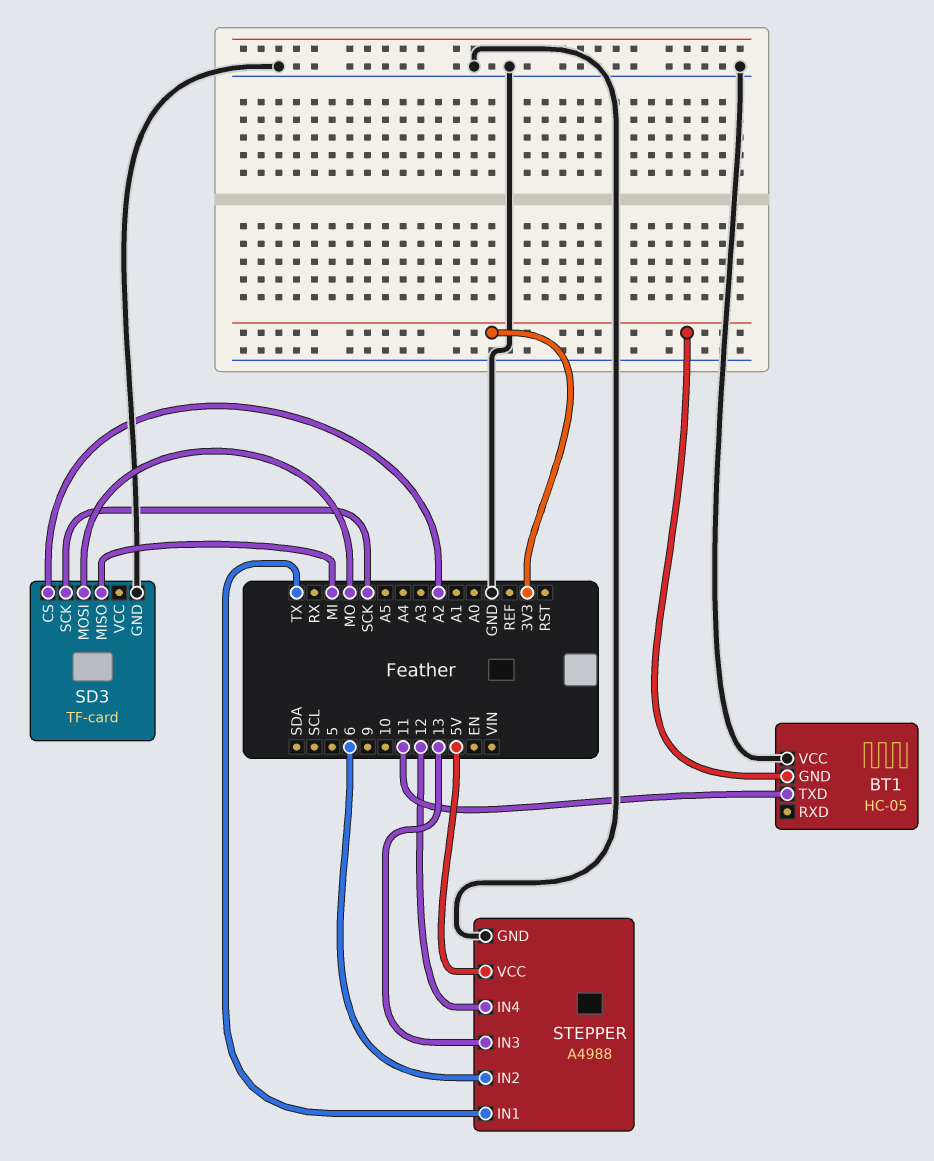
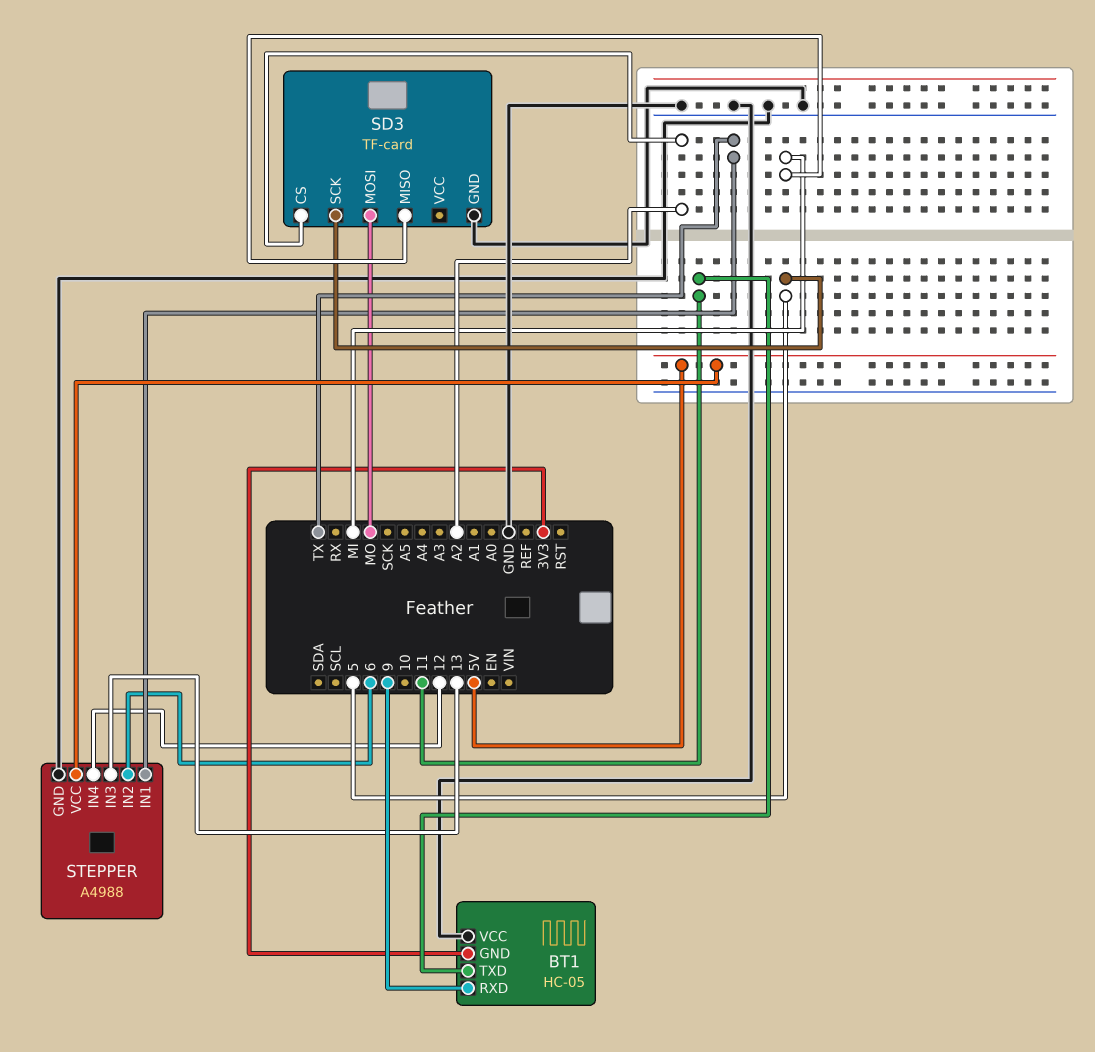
BT1 pin RXD: none -> 9
SD3 pin SCK: SCK -> 5

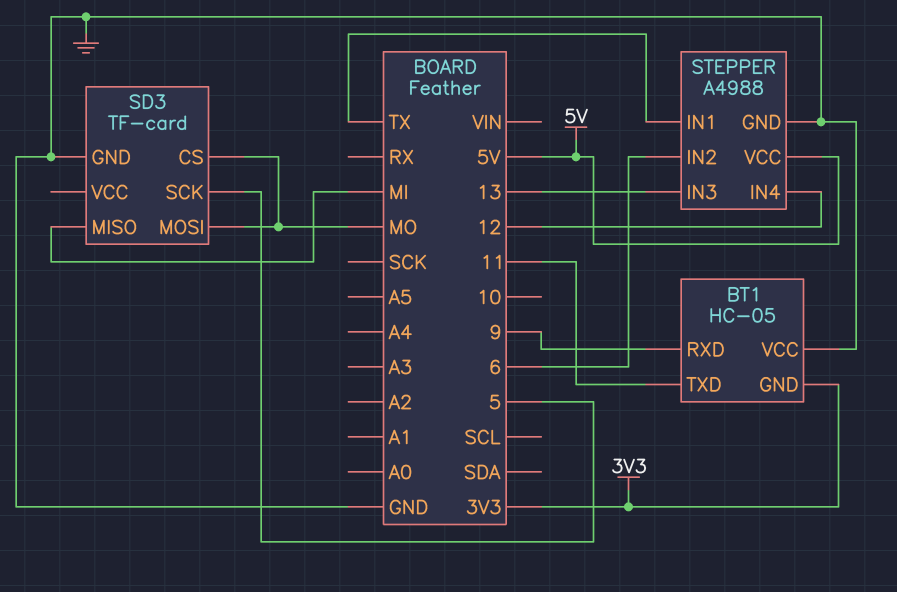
SD3 pin CS: A2 -> MO

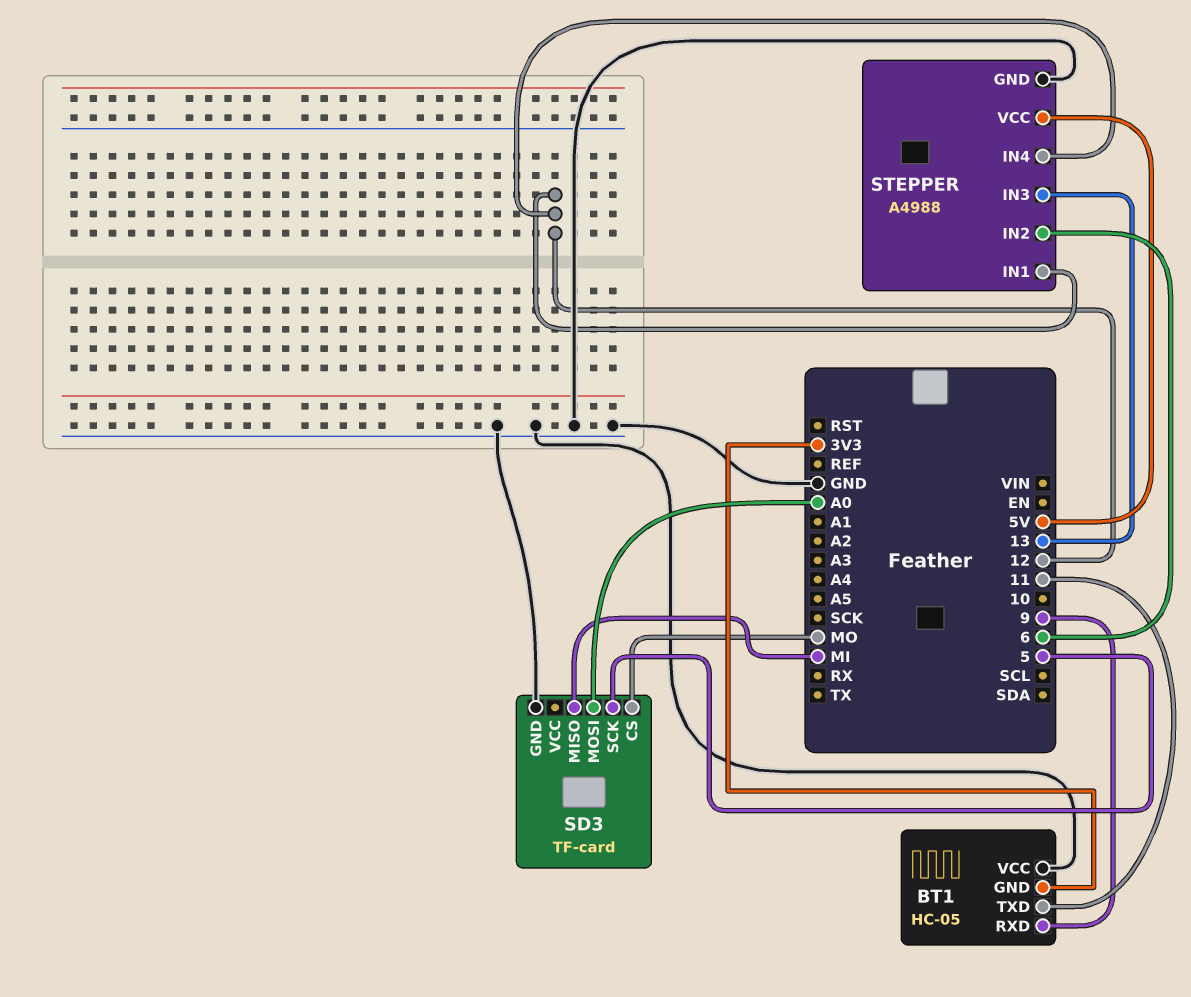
SD3 pin MOSI: MO -> A0
STEPPER pin IN1: TX -> 12

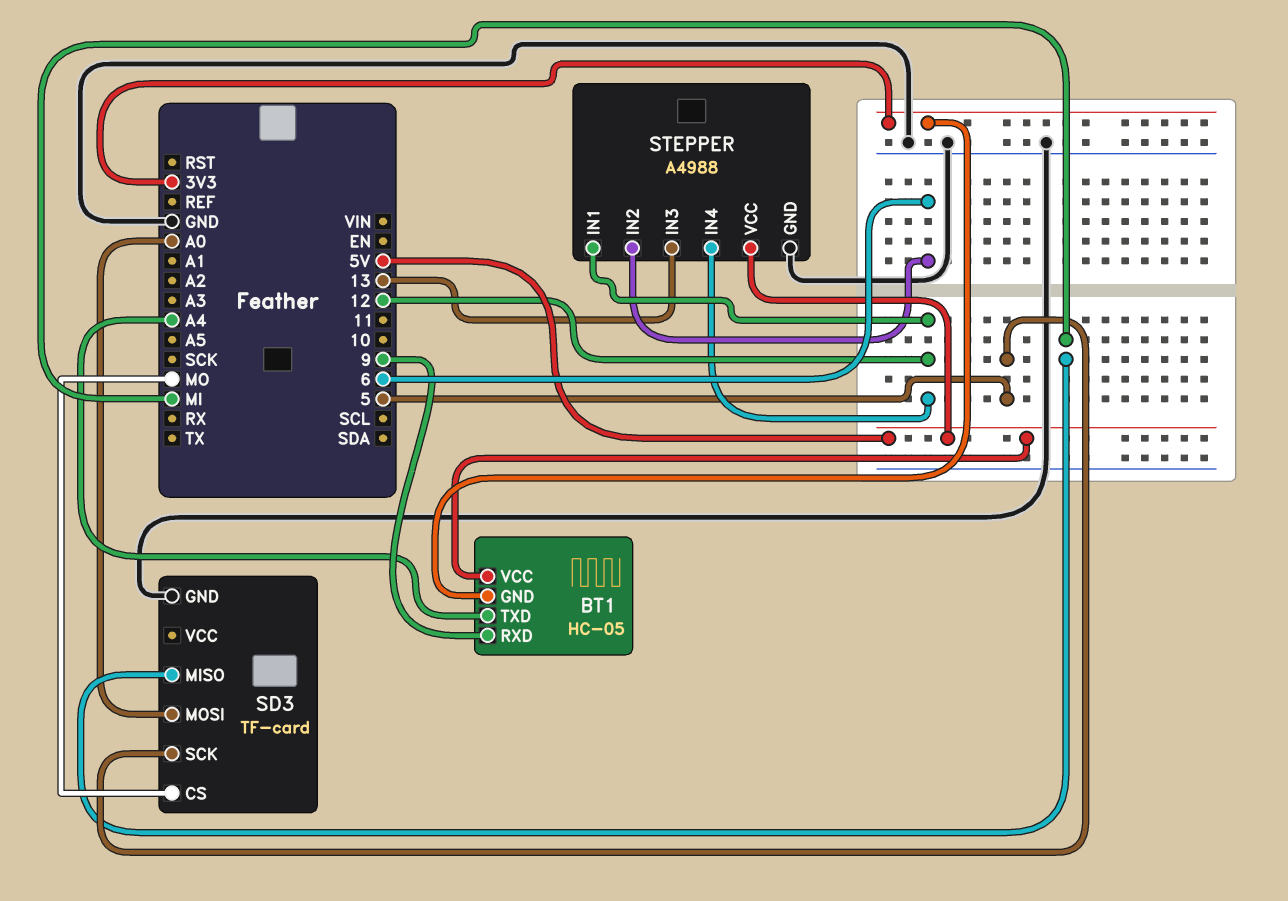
BT1 pin TXD: 11 -> A4
BT1 pin VCC: GND -> 5V

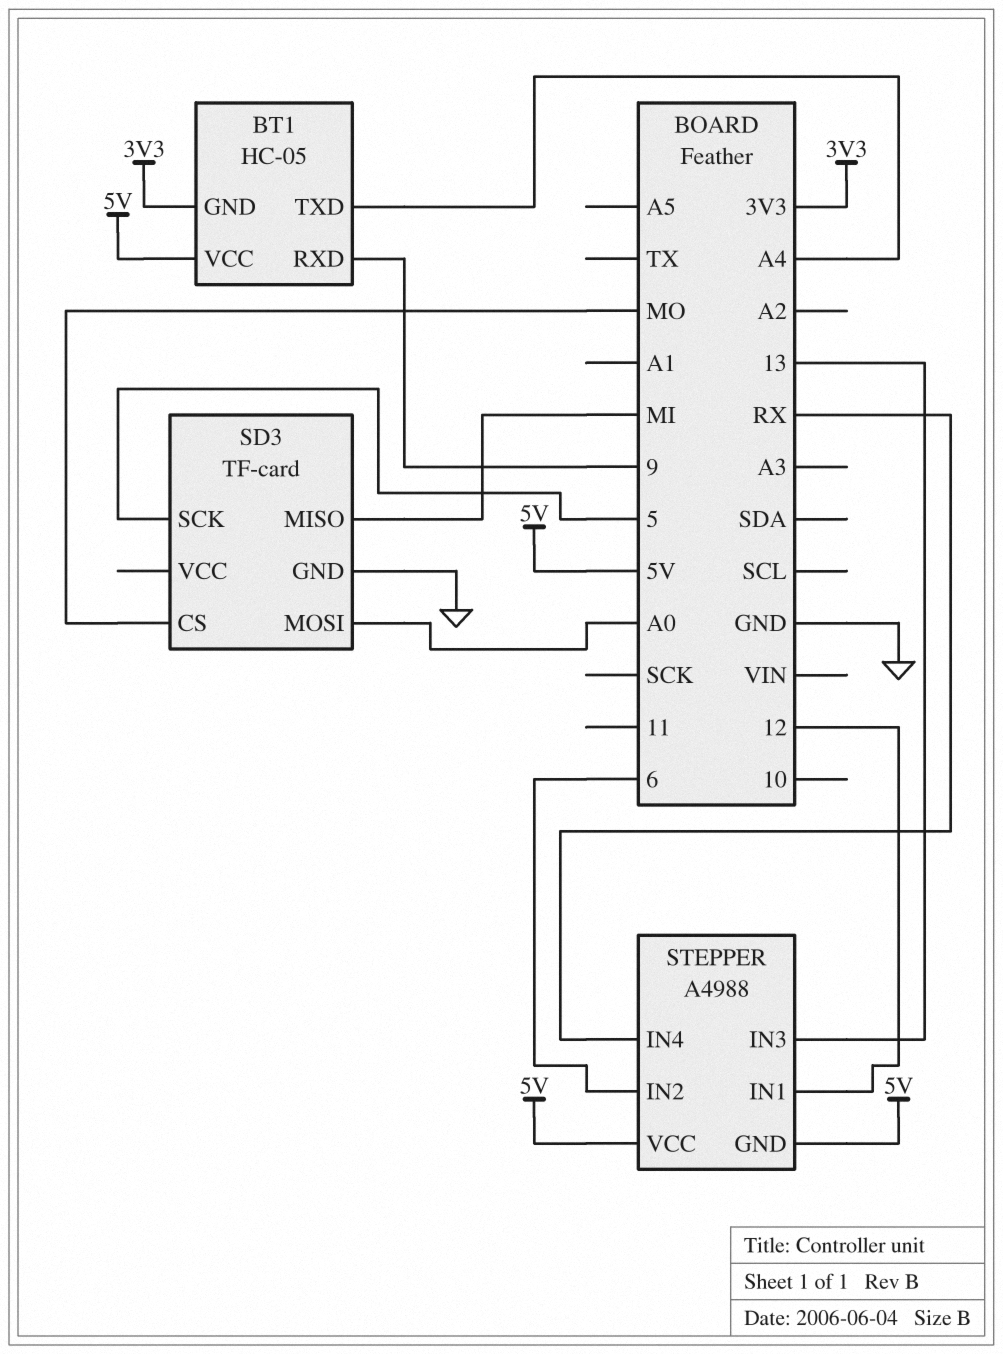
STEPPER pin GND: GND -> 5V
STEPPER pin IN4: 12 -> RX

